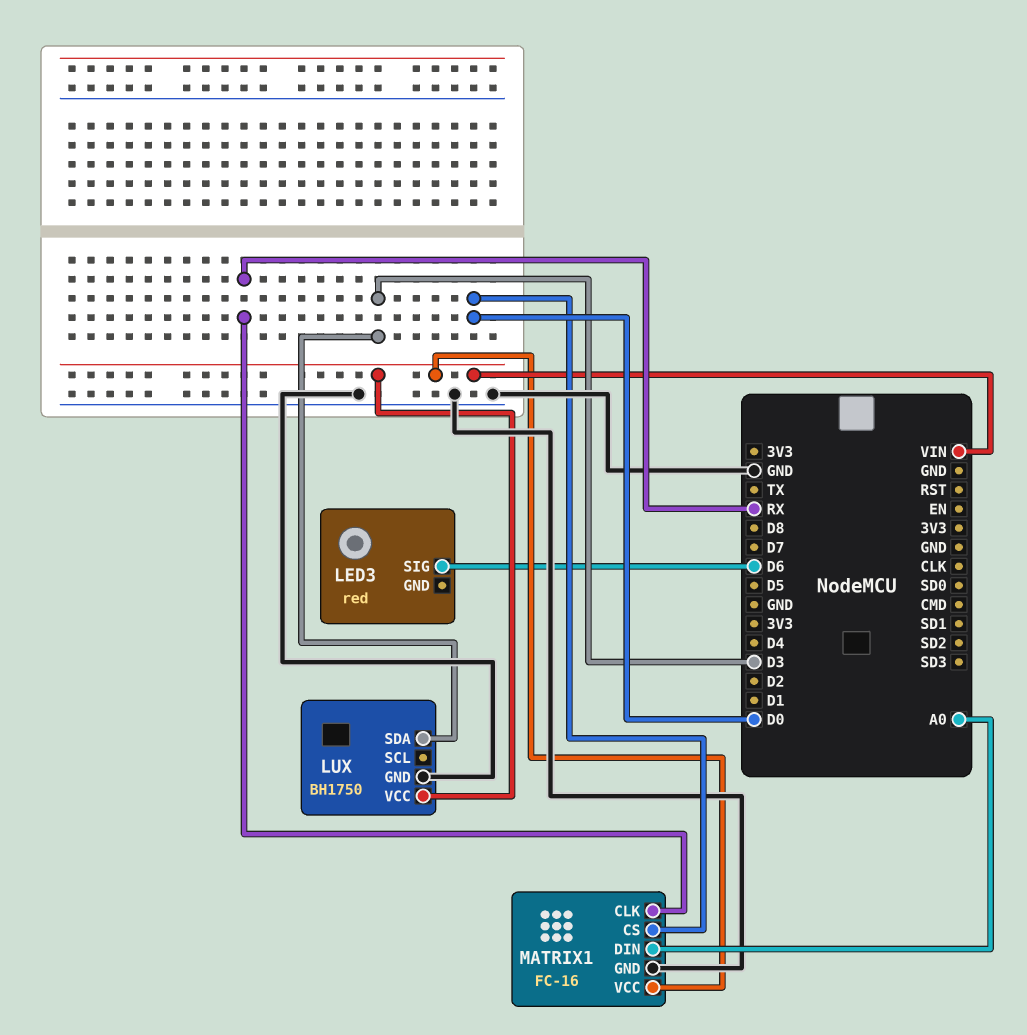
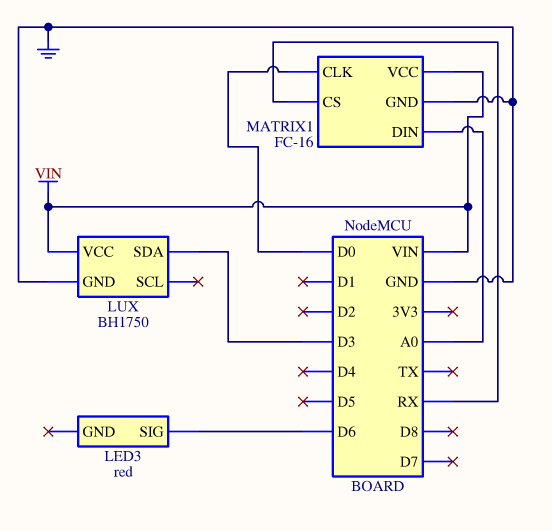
MATRIX1 pin CLK: RX -> D0
MATRIX1 pin CS: D0 -> RX

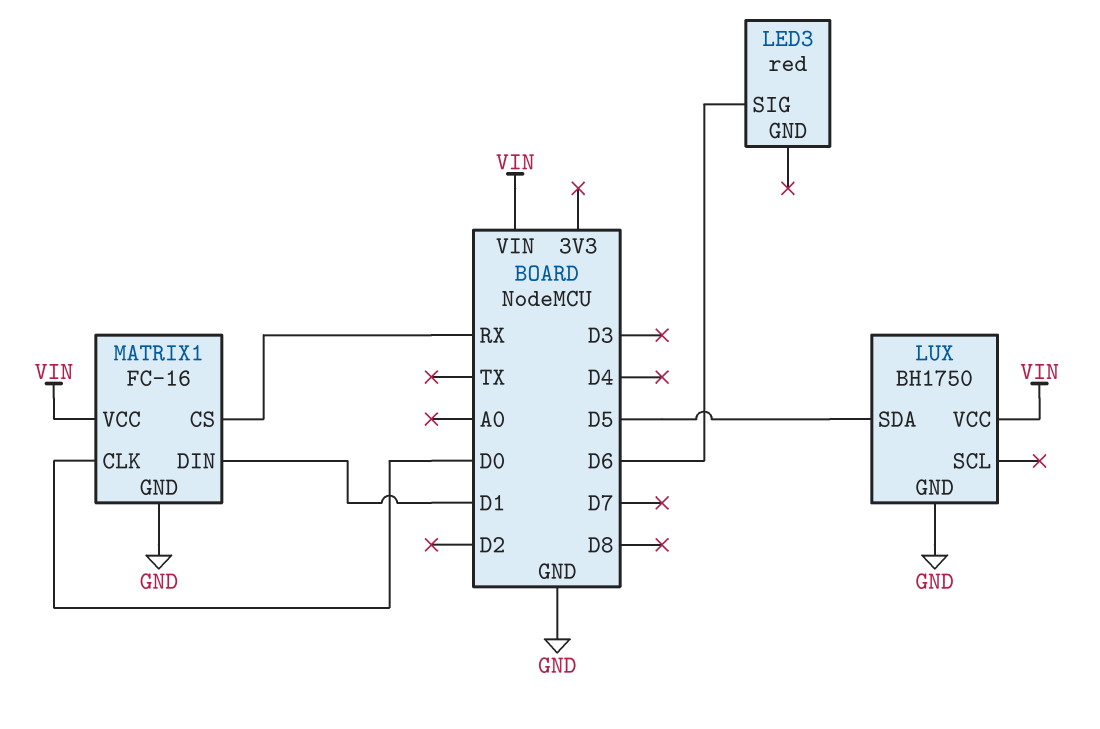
LUX pin SDA: D3 -> D5
MATRIX1 pin DIN: A0 -> D1

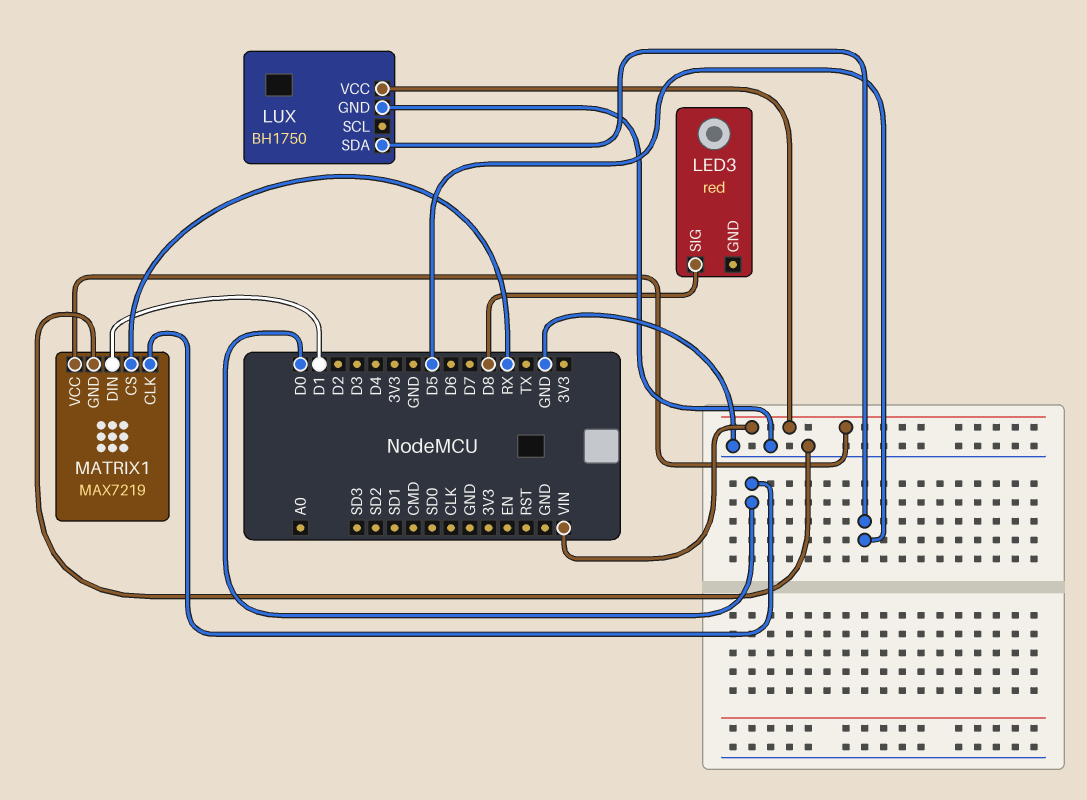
LED3 pin SIG: D6 -> D8
MATRIX1: FC-16 -> MAX7219

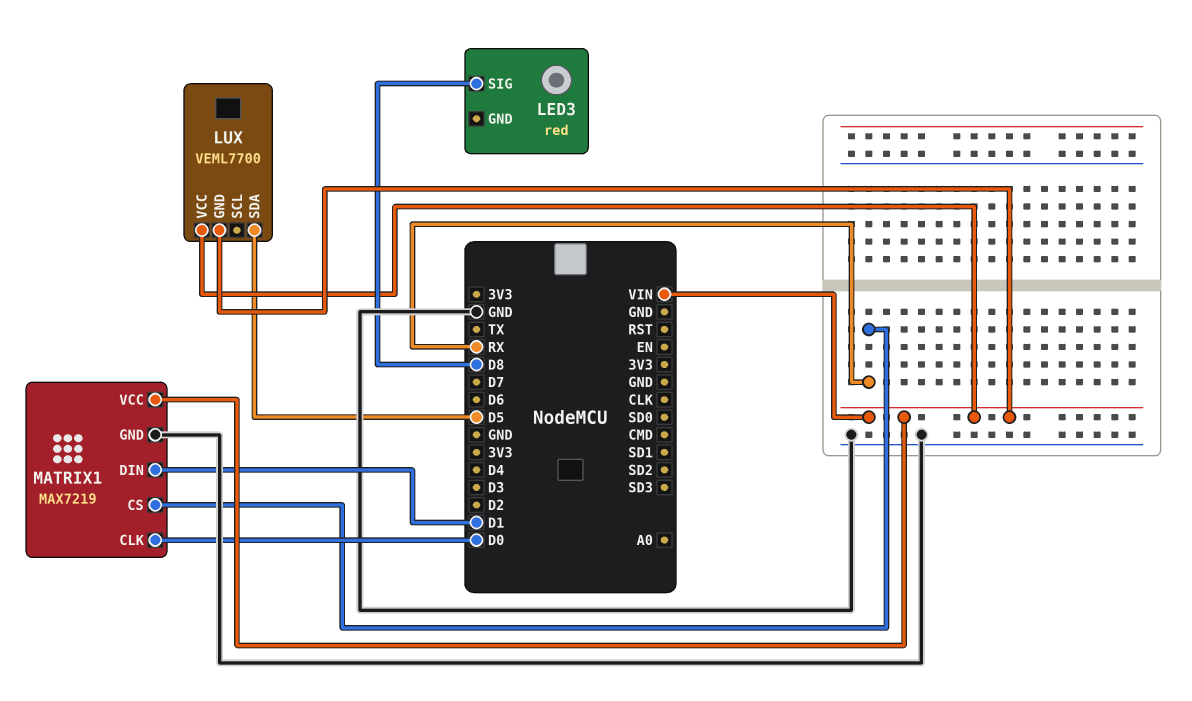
LUX: BH1750 -> VEML7700
LUX pin GND: GND -> VIN

